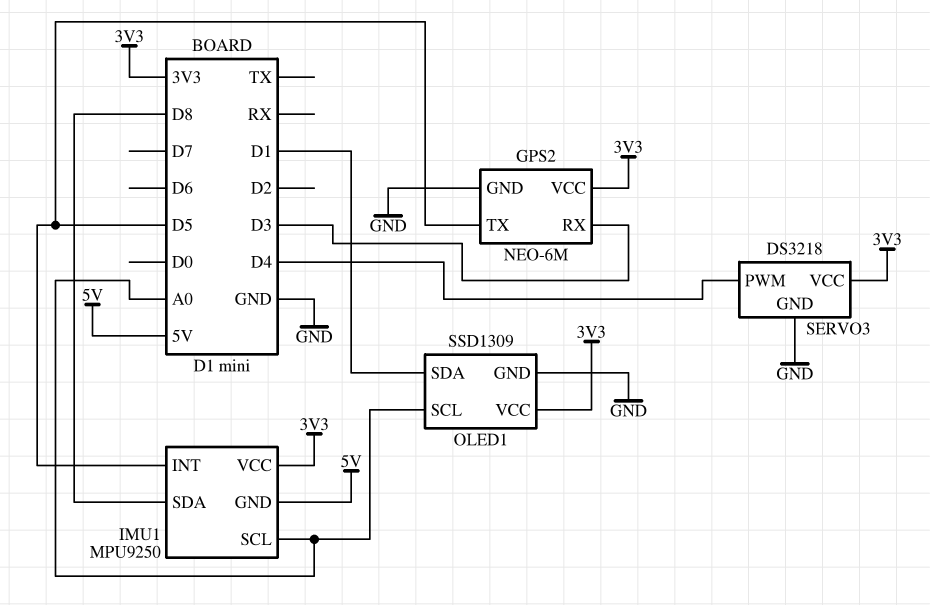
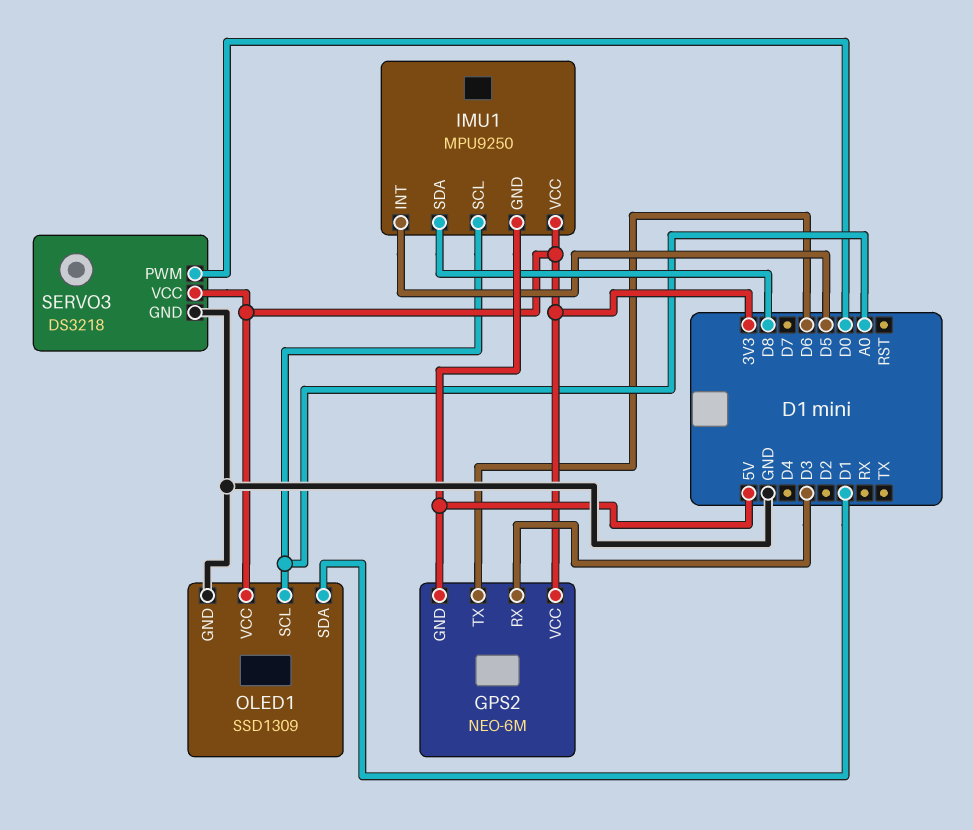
GPS2 pin GND: GND -> 5V
GPS2 pin TX: D5 -> D6
SERVO3 pin PWM: D4 -> D0

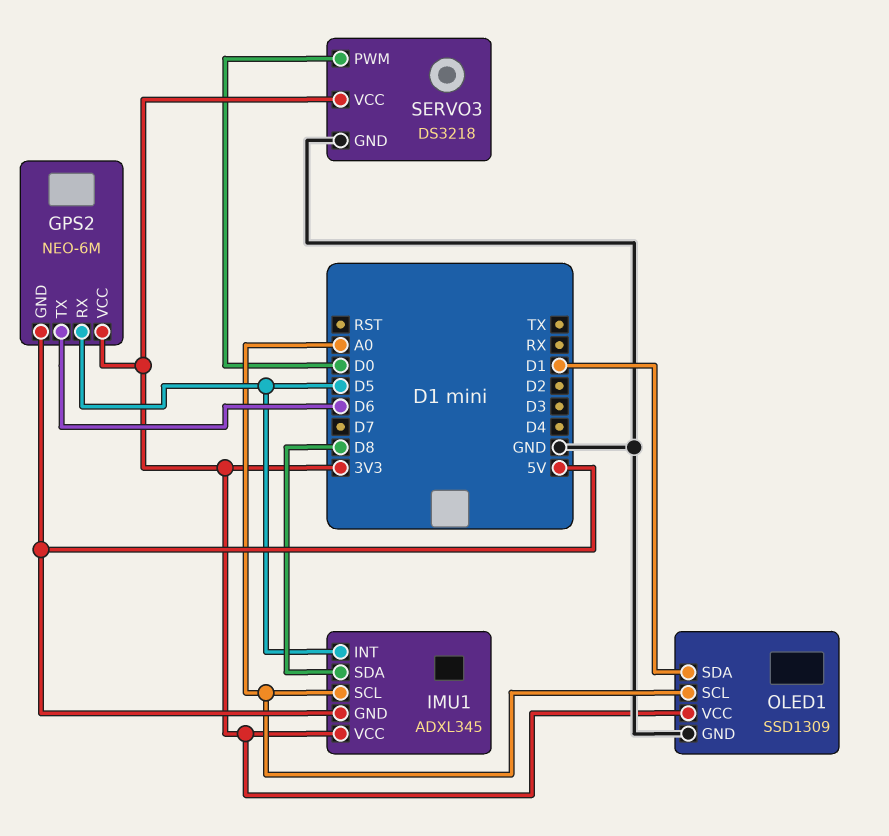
GPS2 pin RX: D3 -> D5
IMU1: MPU9250 -> ADXL345

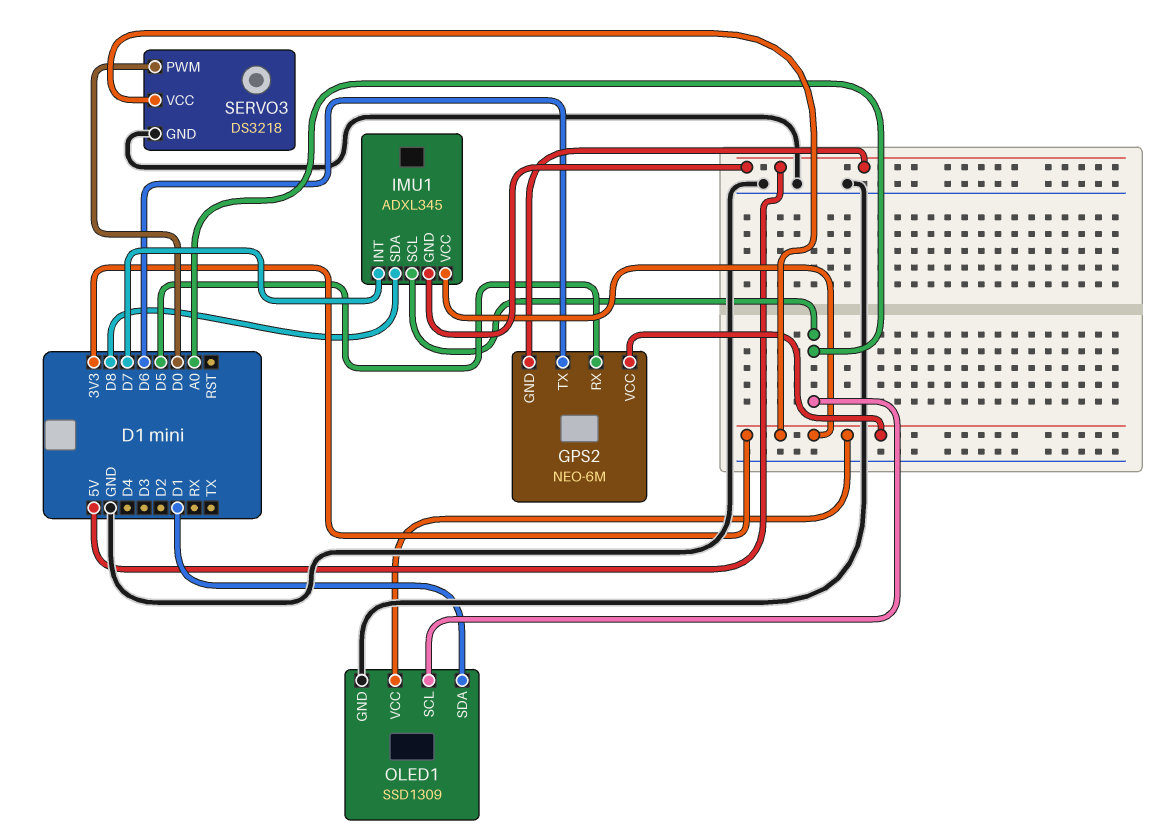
IMU1 pin INT: D5 -> D7

